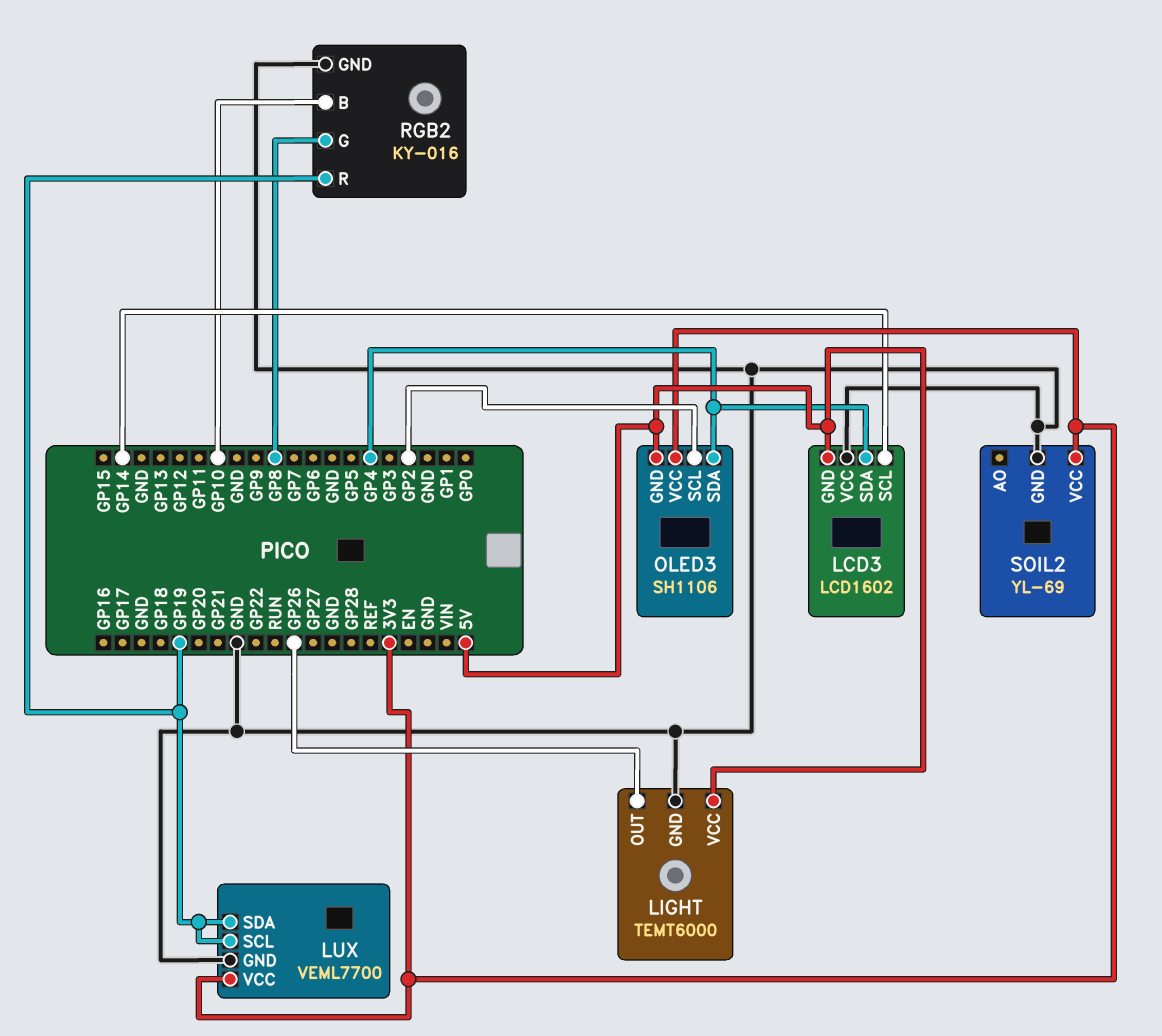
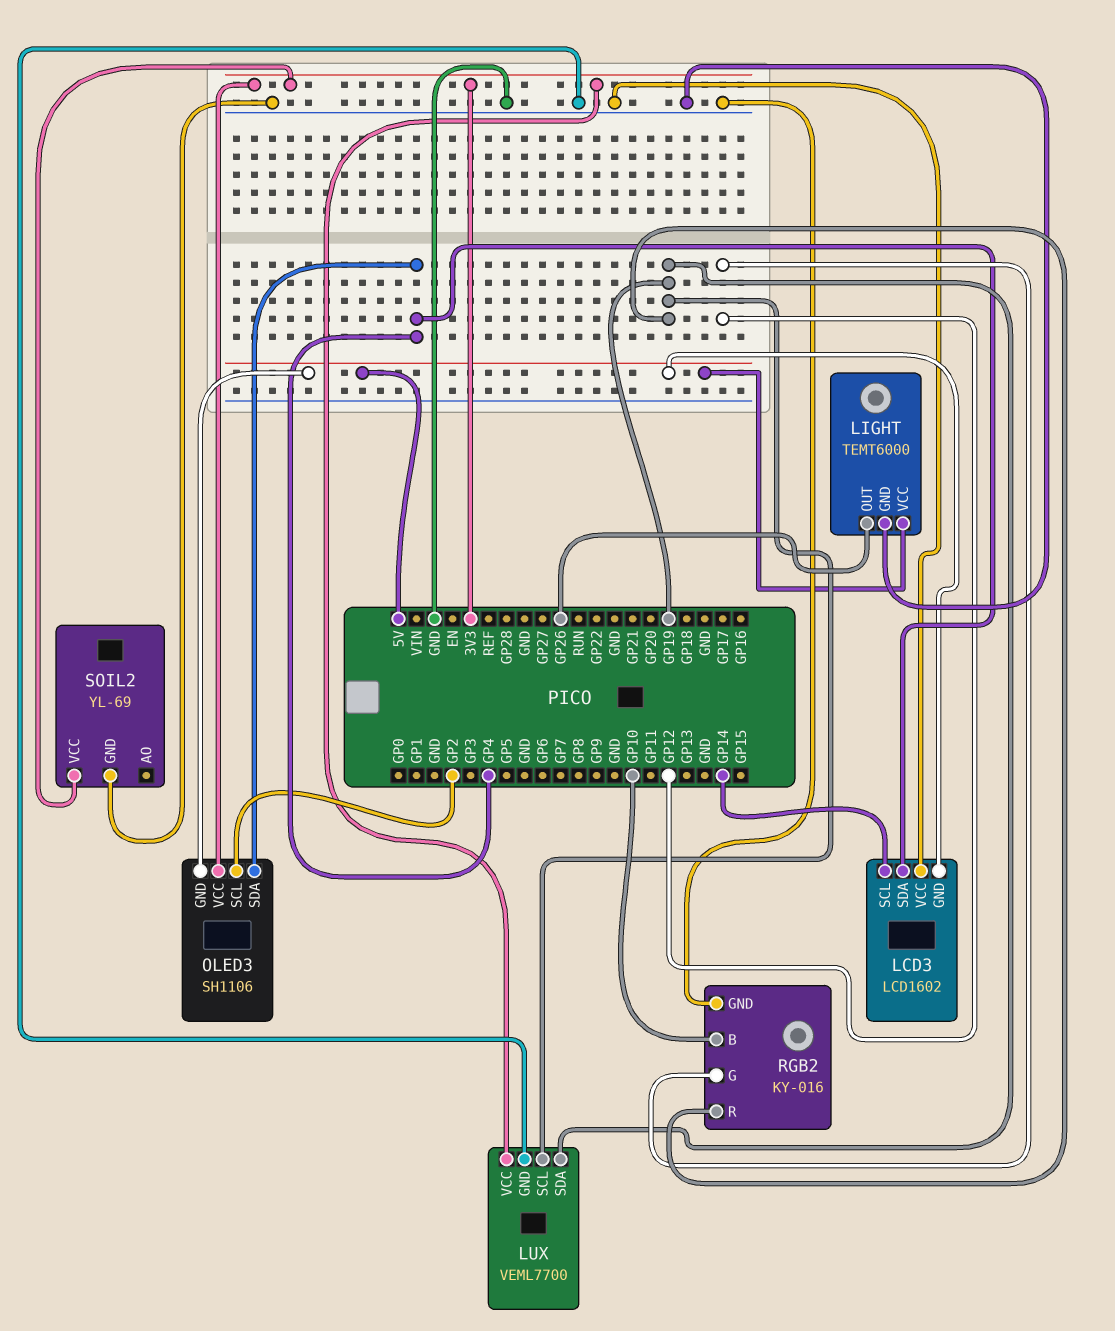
RGB2 pin G: GP8 -> GP12

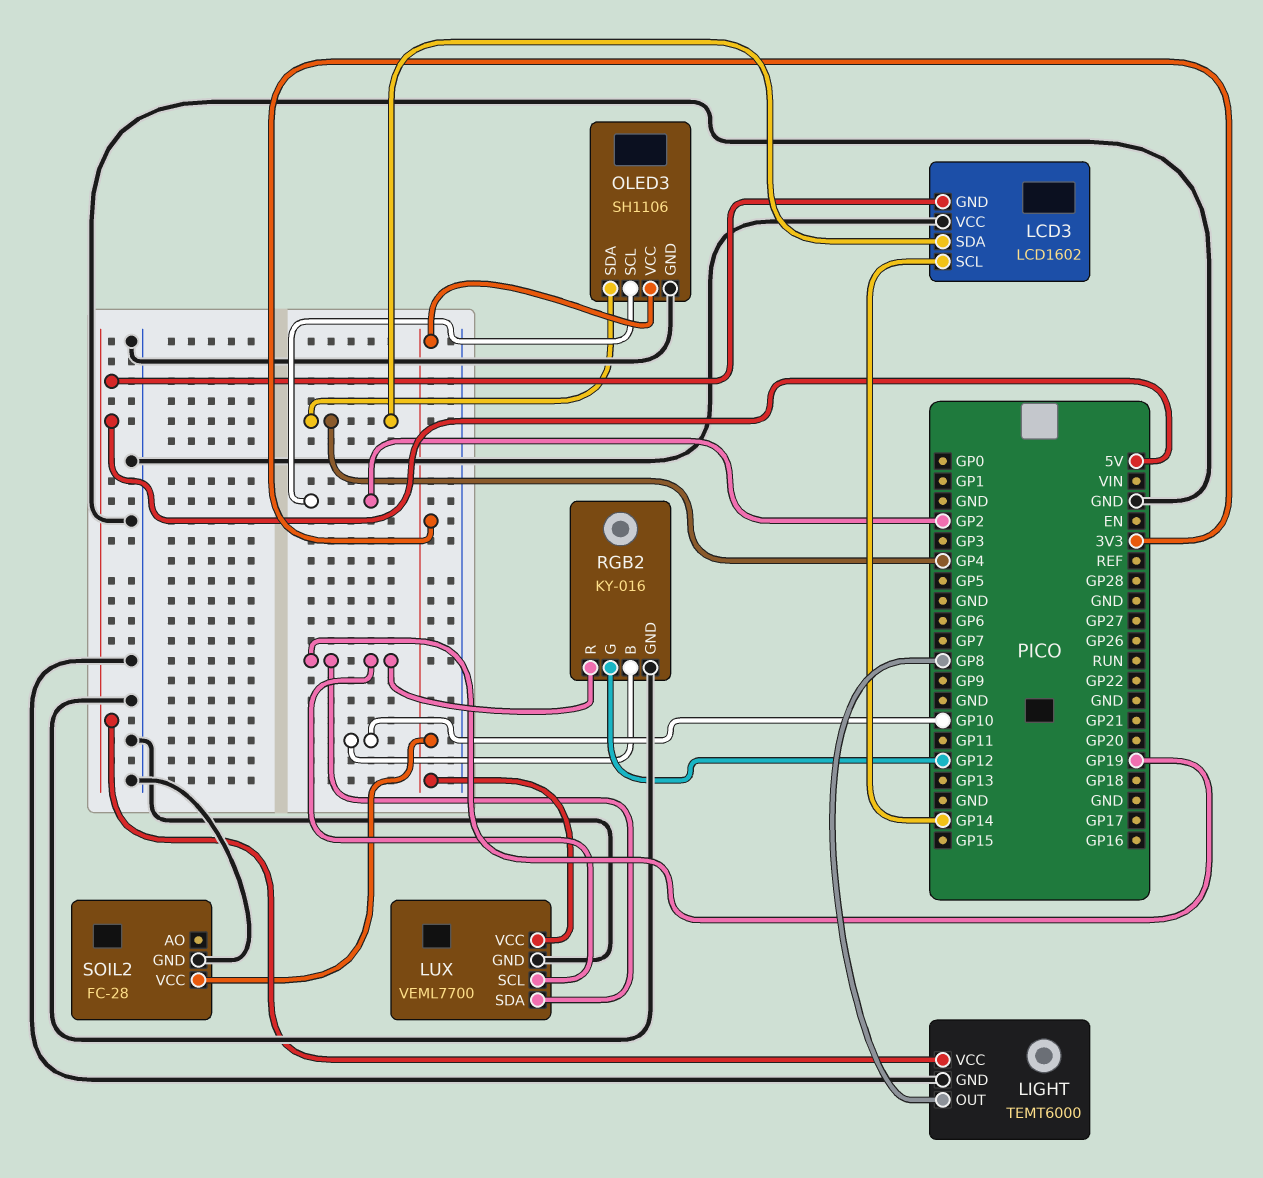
LIGHT pin OUT: GP26 -> GP8
OLED3 pin GND: 5V -> GND
SOIL2: YL-69 -> FC-28

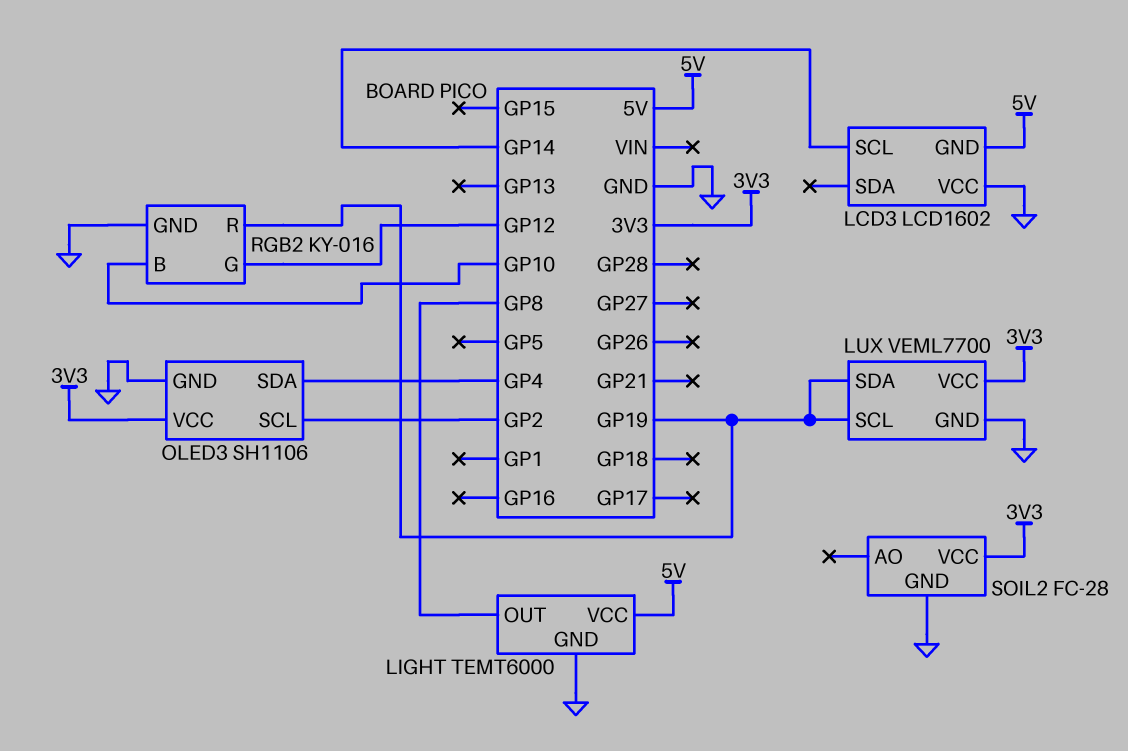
LCD3 pin SDA: GP4 -> none

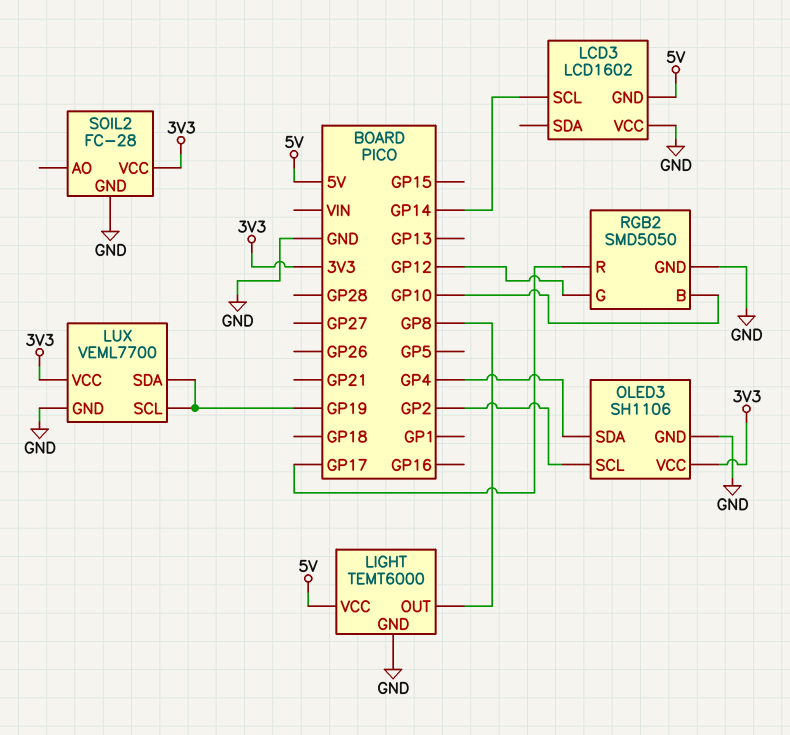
RGB2: KY-016 -> SMD5050
RGB2 pin R: GP19 -> GP17

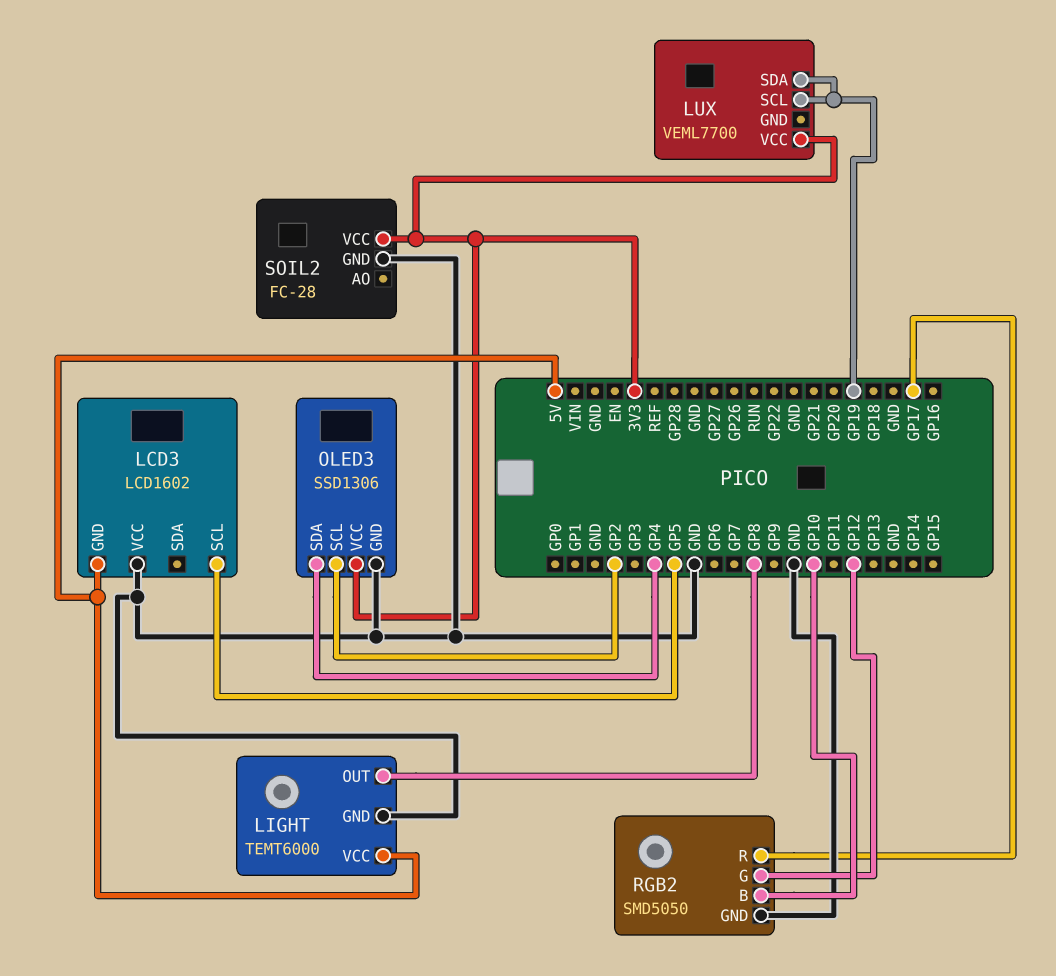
LCD3 pin SCL: GP14 -> GP5
LUX pin GND: GND -> none
OLED3: SH1106 -> SSD1306

